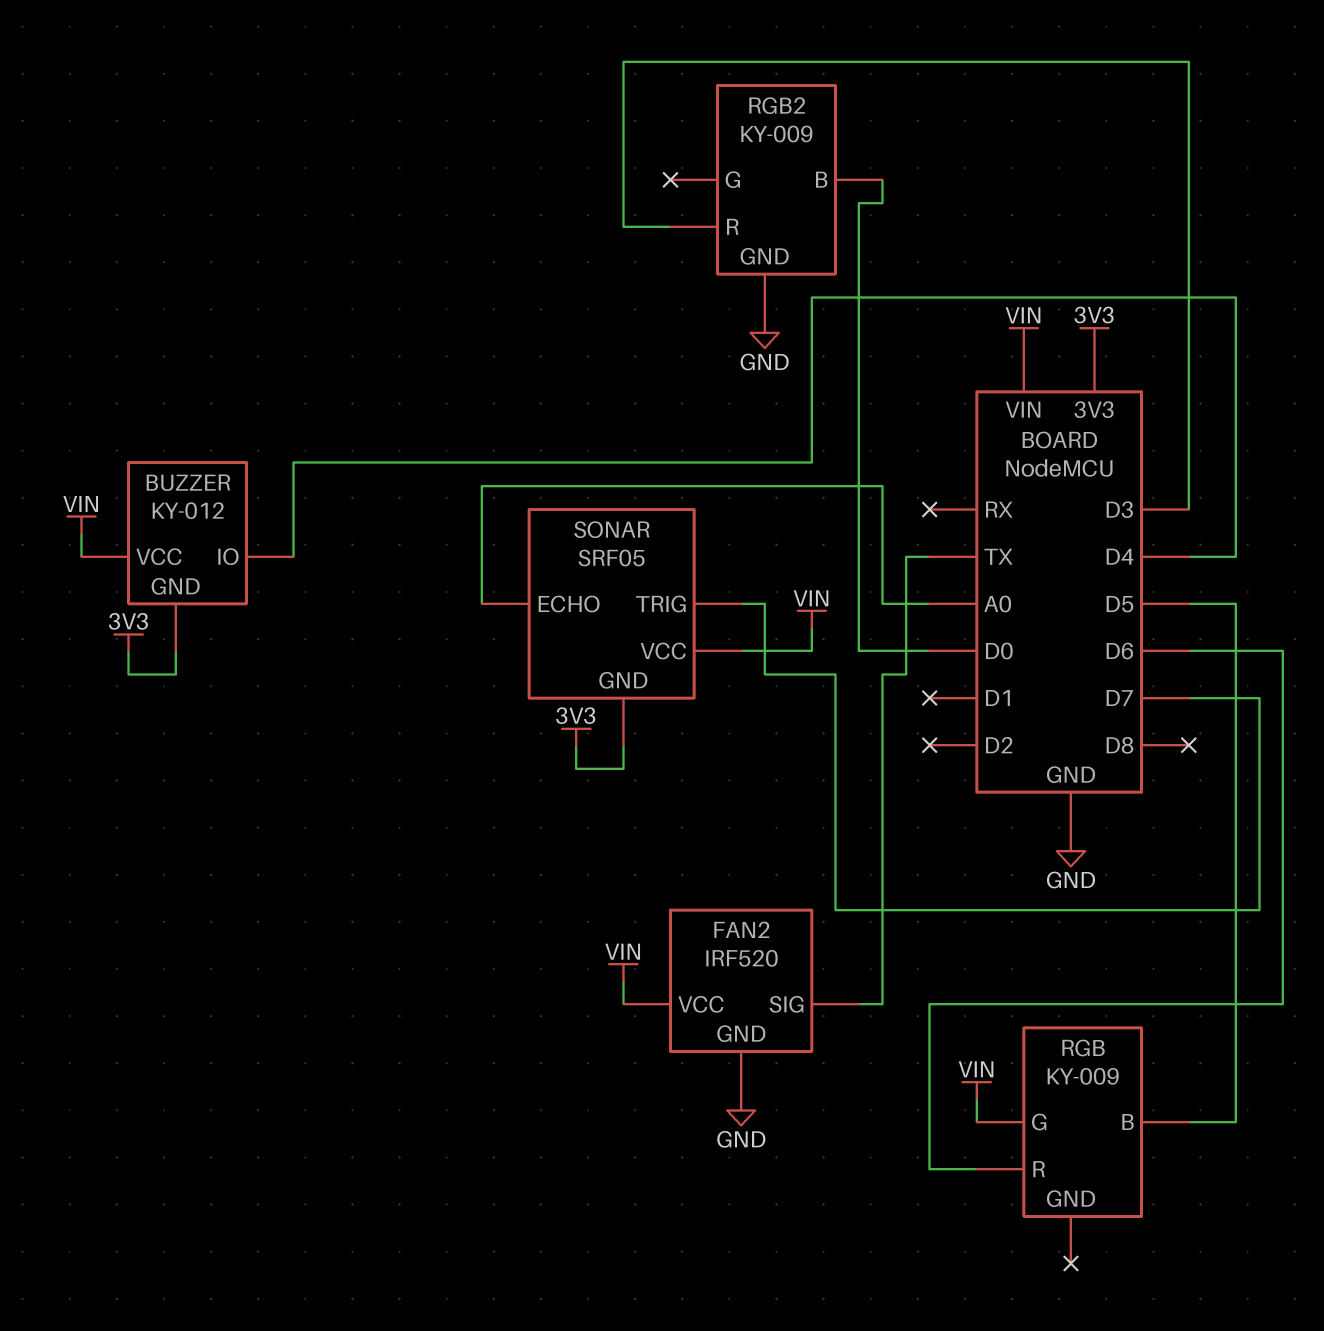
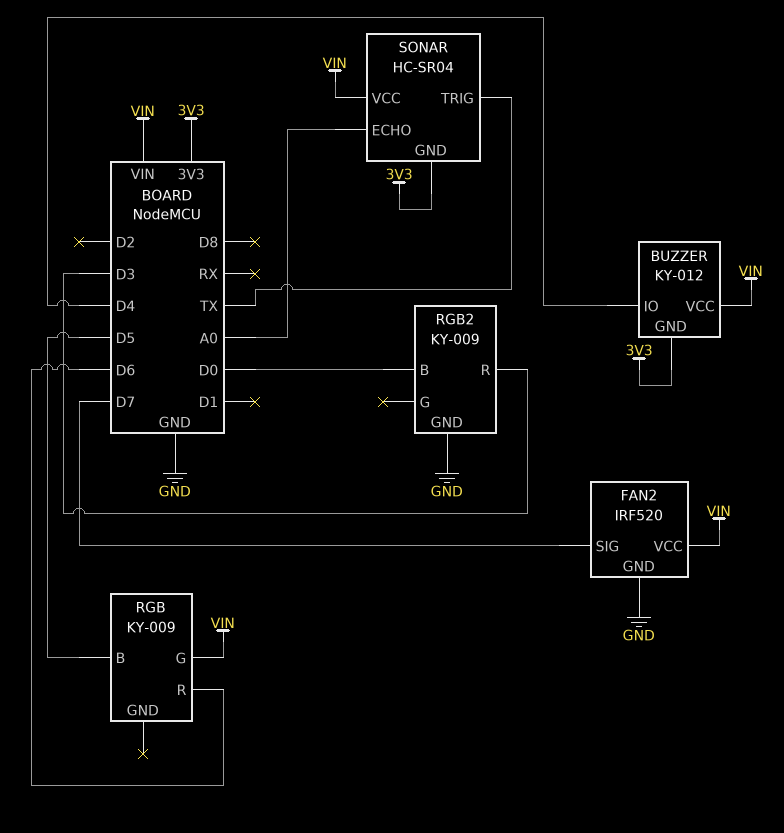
FAN2 pin SIG: TX -> D7
SONAR: SRF05 -> HC-SR04
SONAR pin TRIG: D7 -> TX

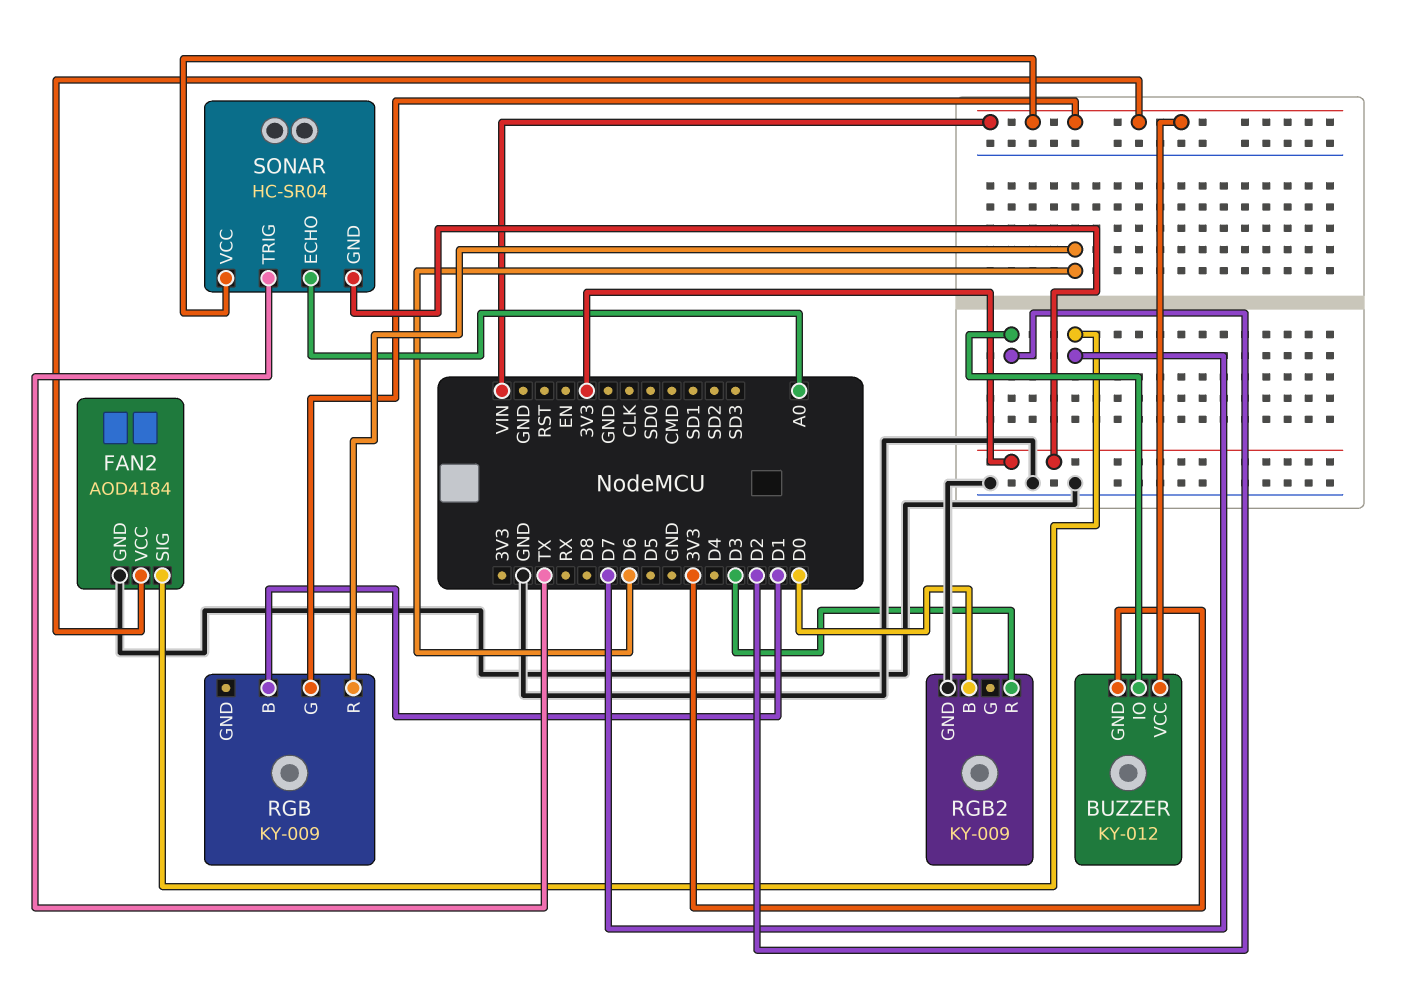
BUZZER pin IO: D4 -> D2
FAN2: IRF520 -> AOD4184
RGB pin B: D5 -> D1

